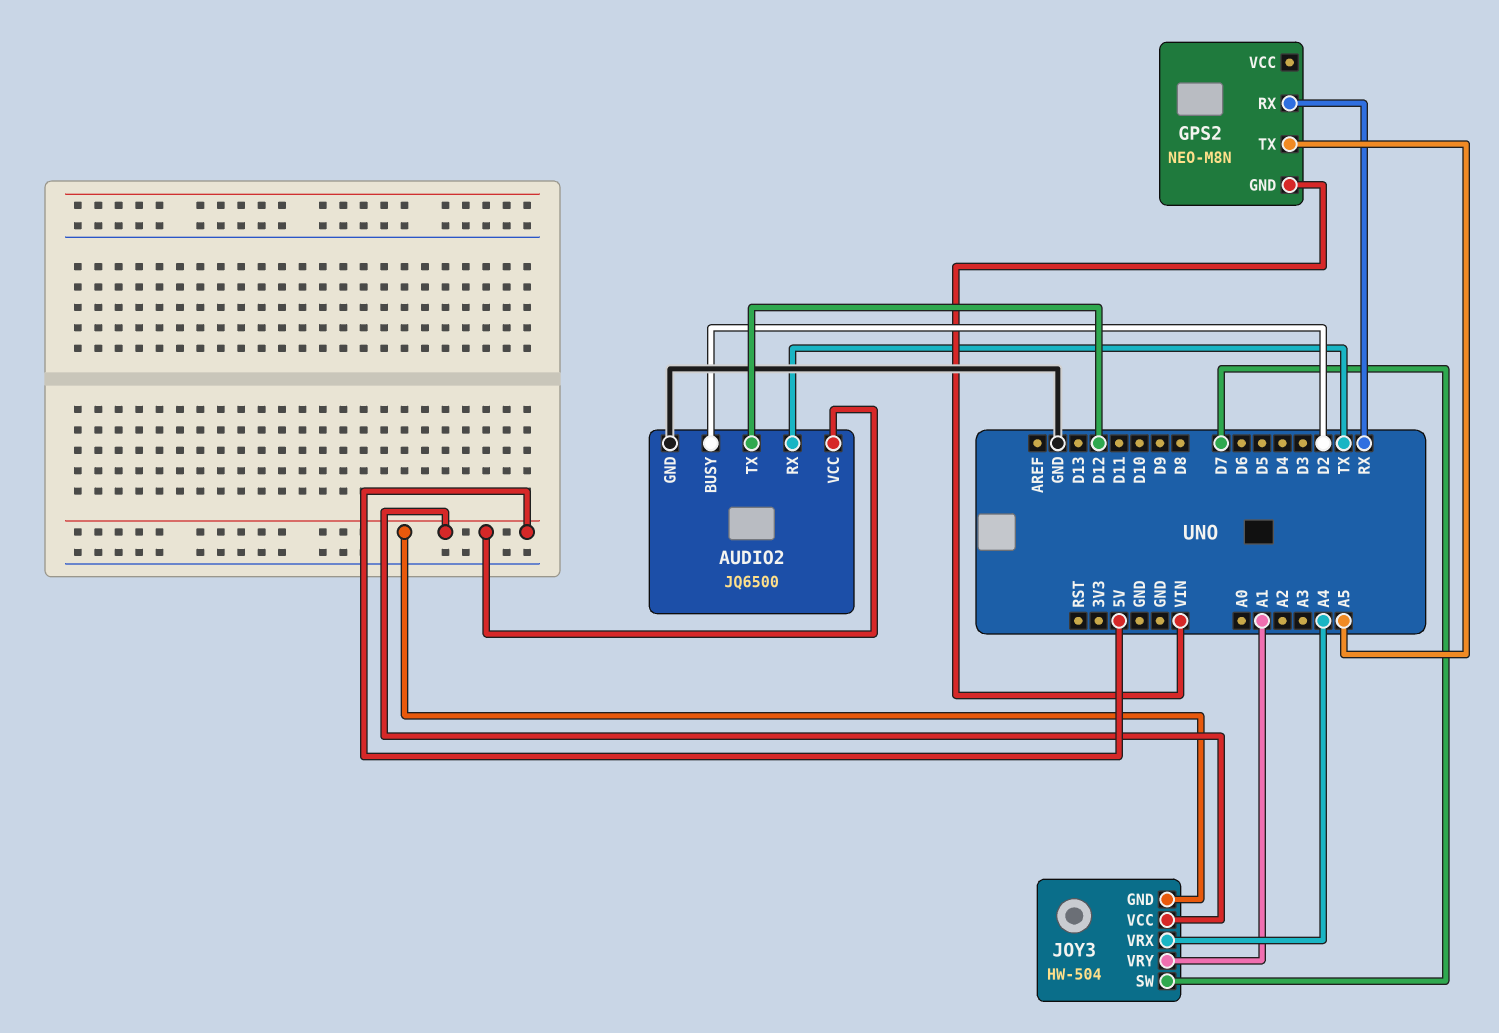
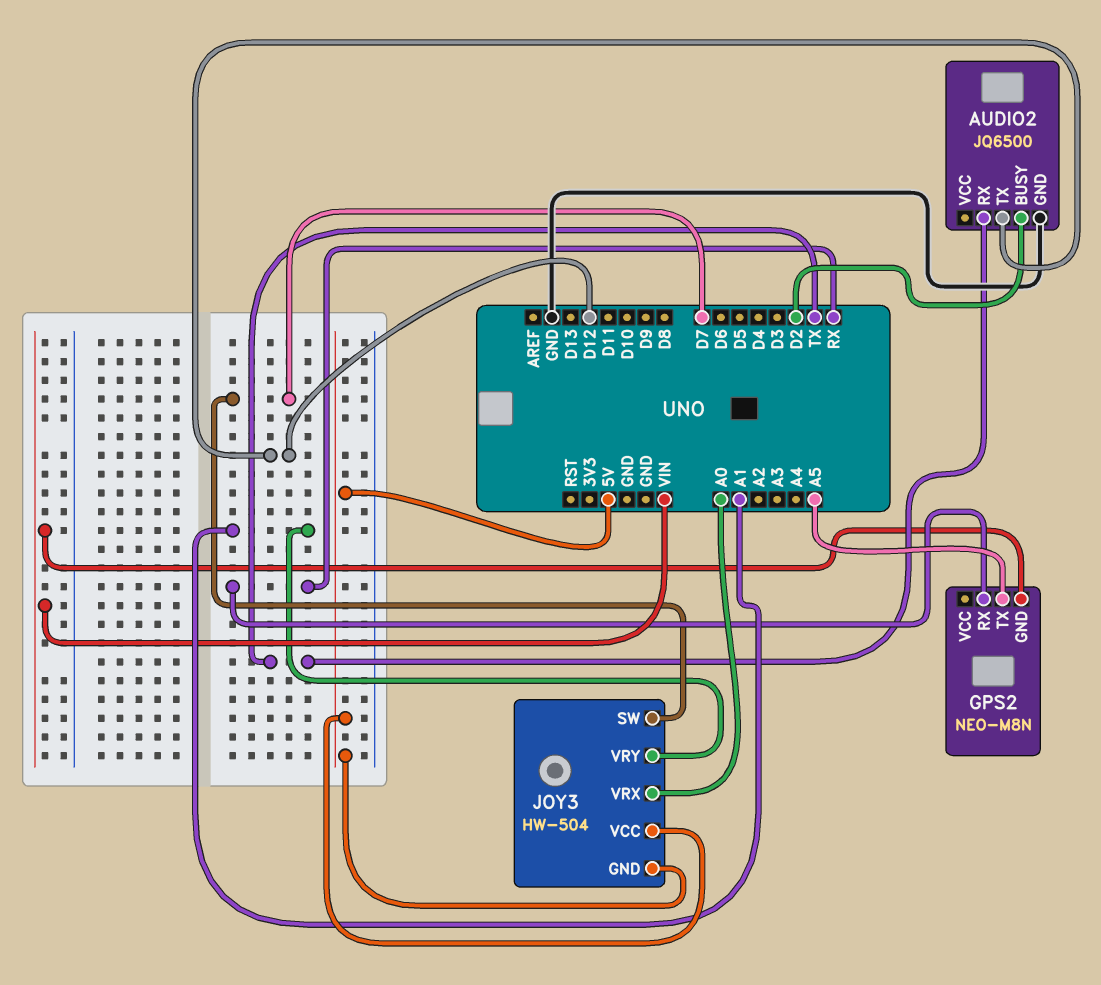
AUDIO2 pin VCC: 5V -> none
JOY3 pin VRX: A4 -> A0

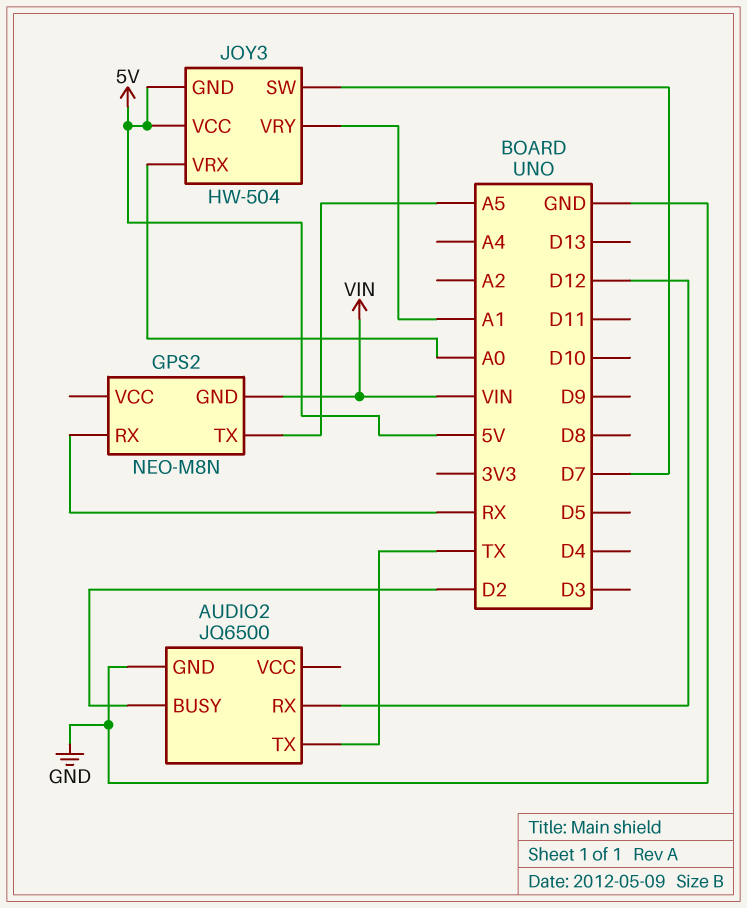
AUDIO2 pin RX: TX -> D12
AUDIO2 pin TX: D12 -> TX

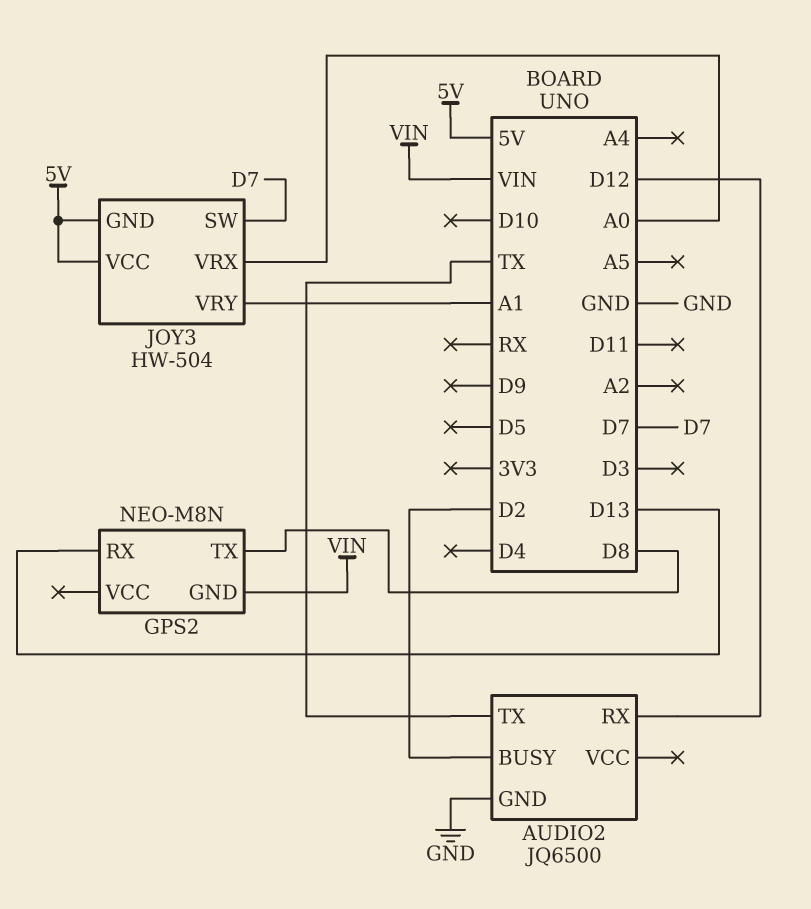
GPS2 pin RX: RX -> D13
GPS2 pin TX: A5 -> D8

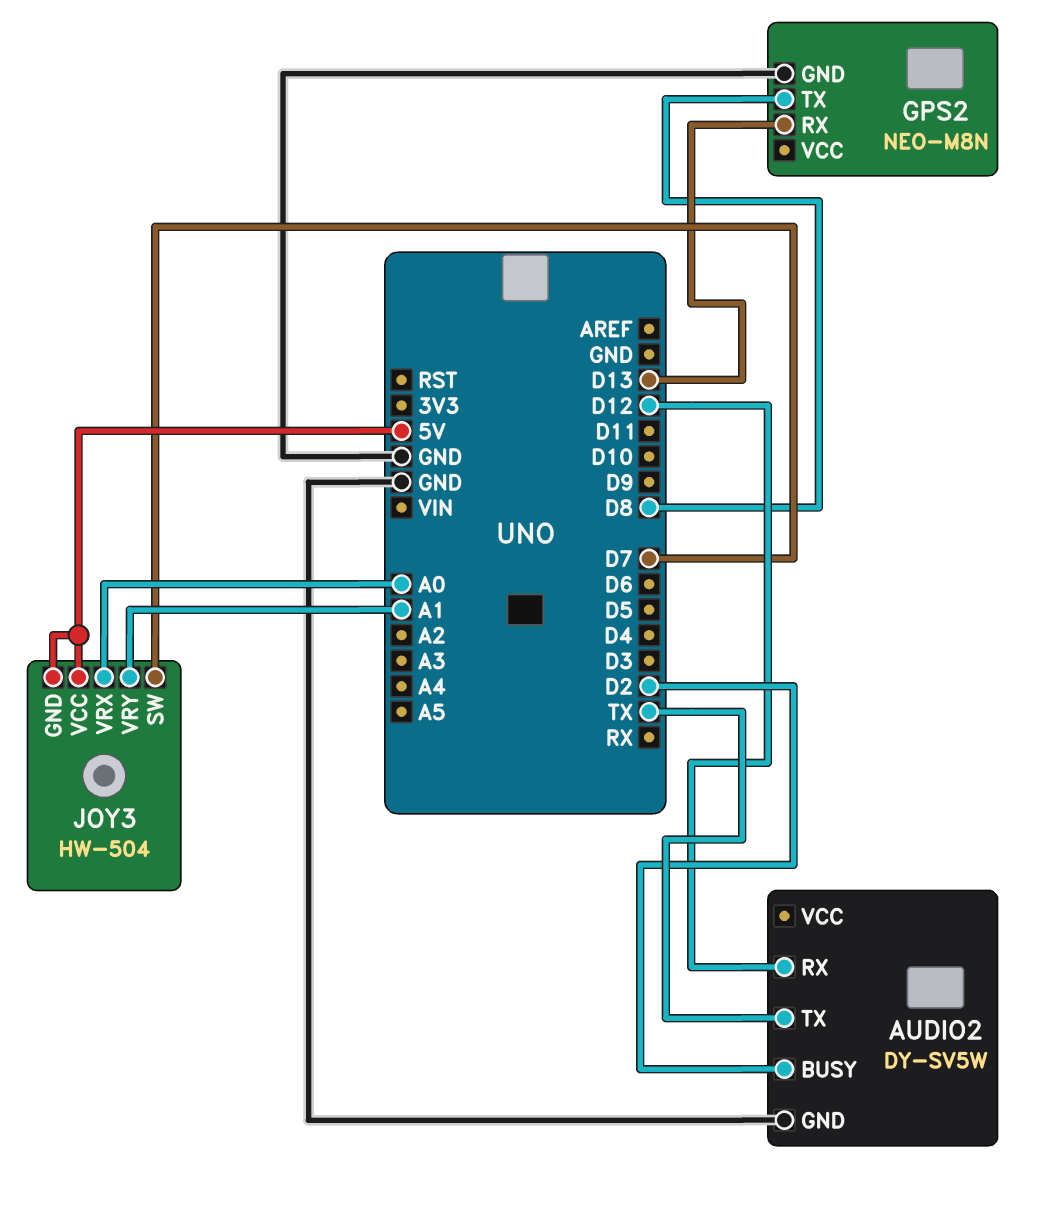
AUDIO2: JQ6500 -> DY-SV5W
GPS2 pin GND: VIN -> GND

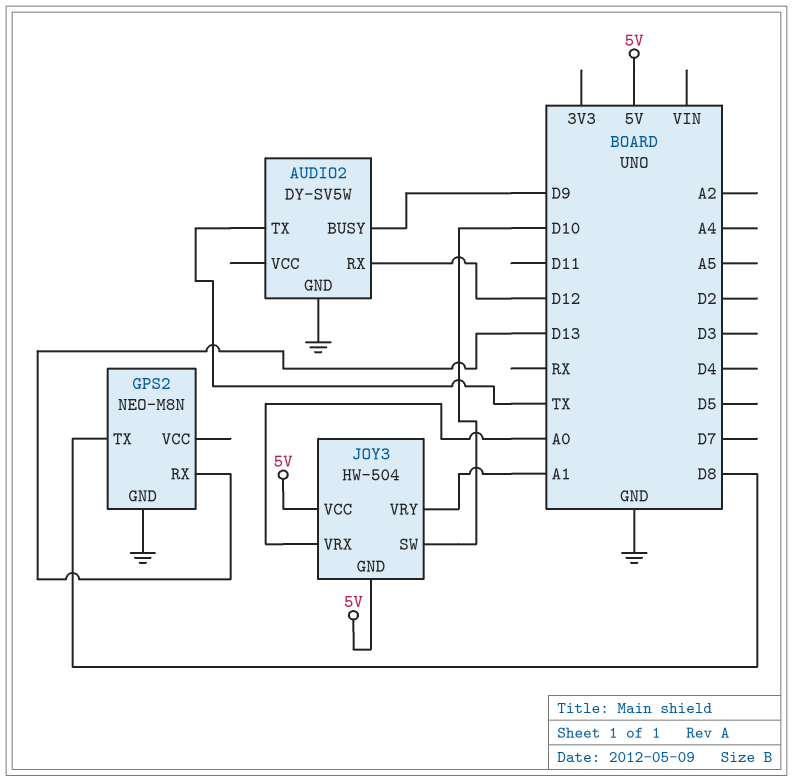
AUDIO2 pin BUSY: D2 -> D9
JOY3 pin SW: D7 -> D10

